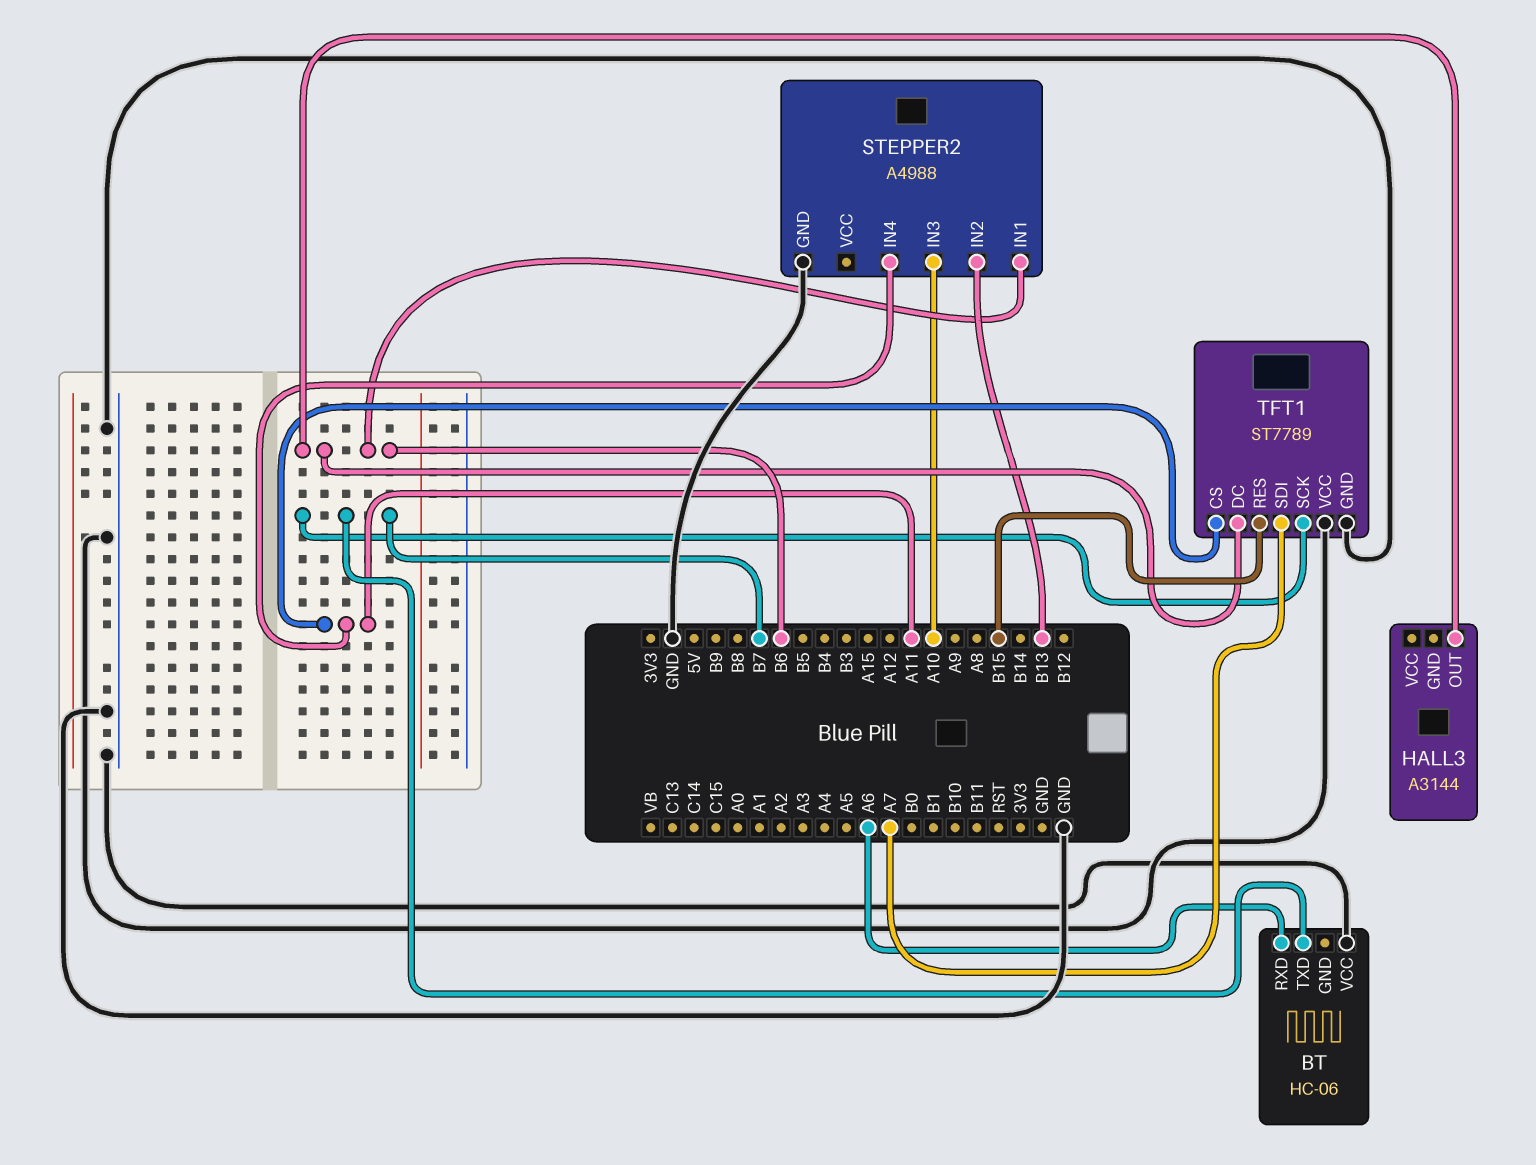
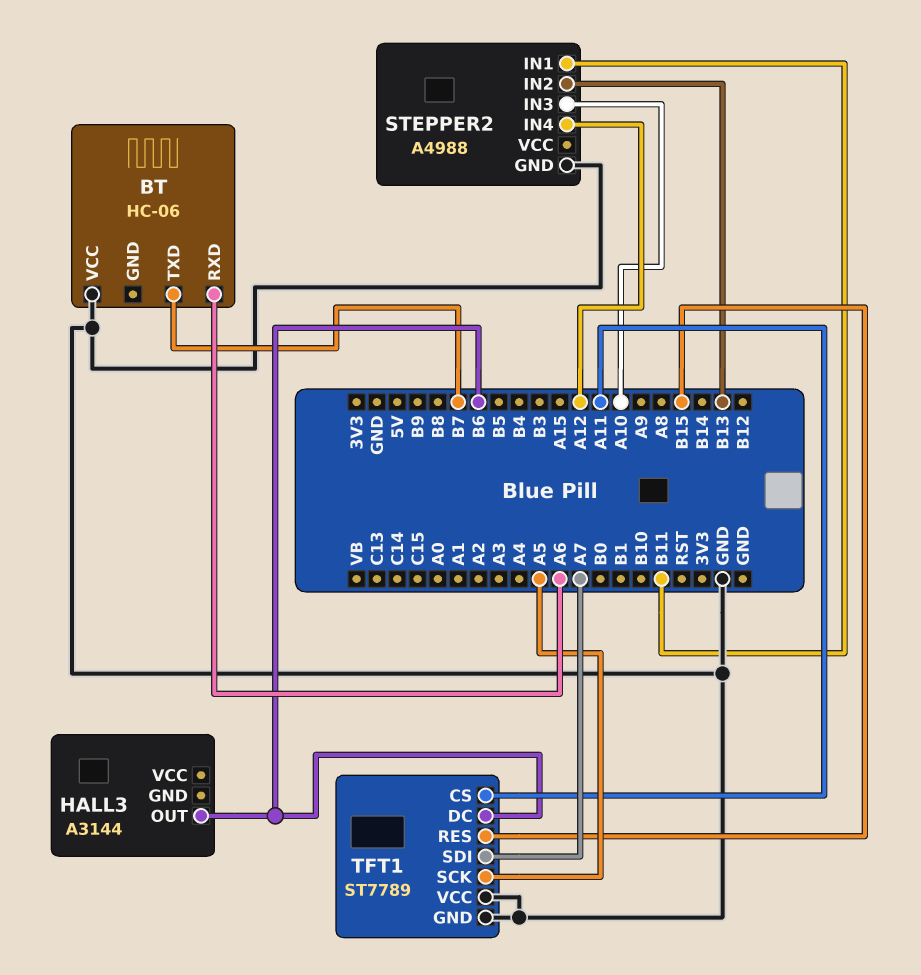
STEPPER2 pin IN1: B6 -> B11
STEPPER2 pin IN4: A11 -> A12
TFT1 pin SCK: B7 -> A5

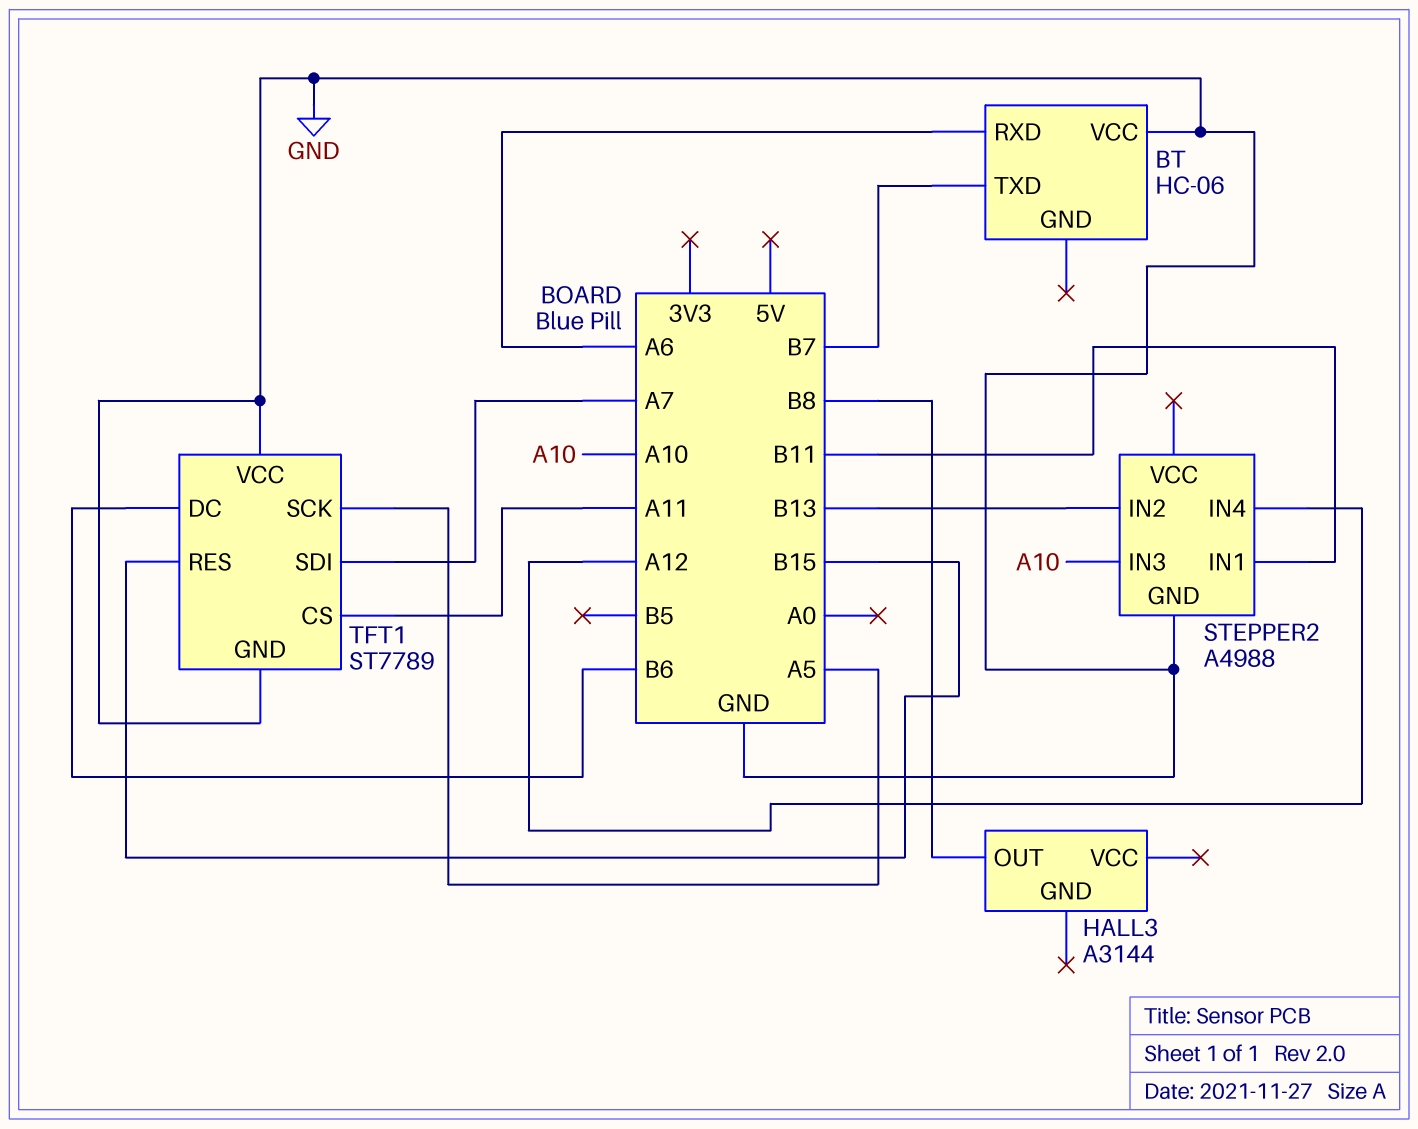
HALL3 pin OUT: B6 -> B8

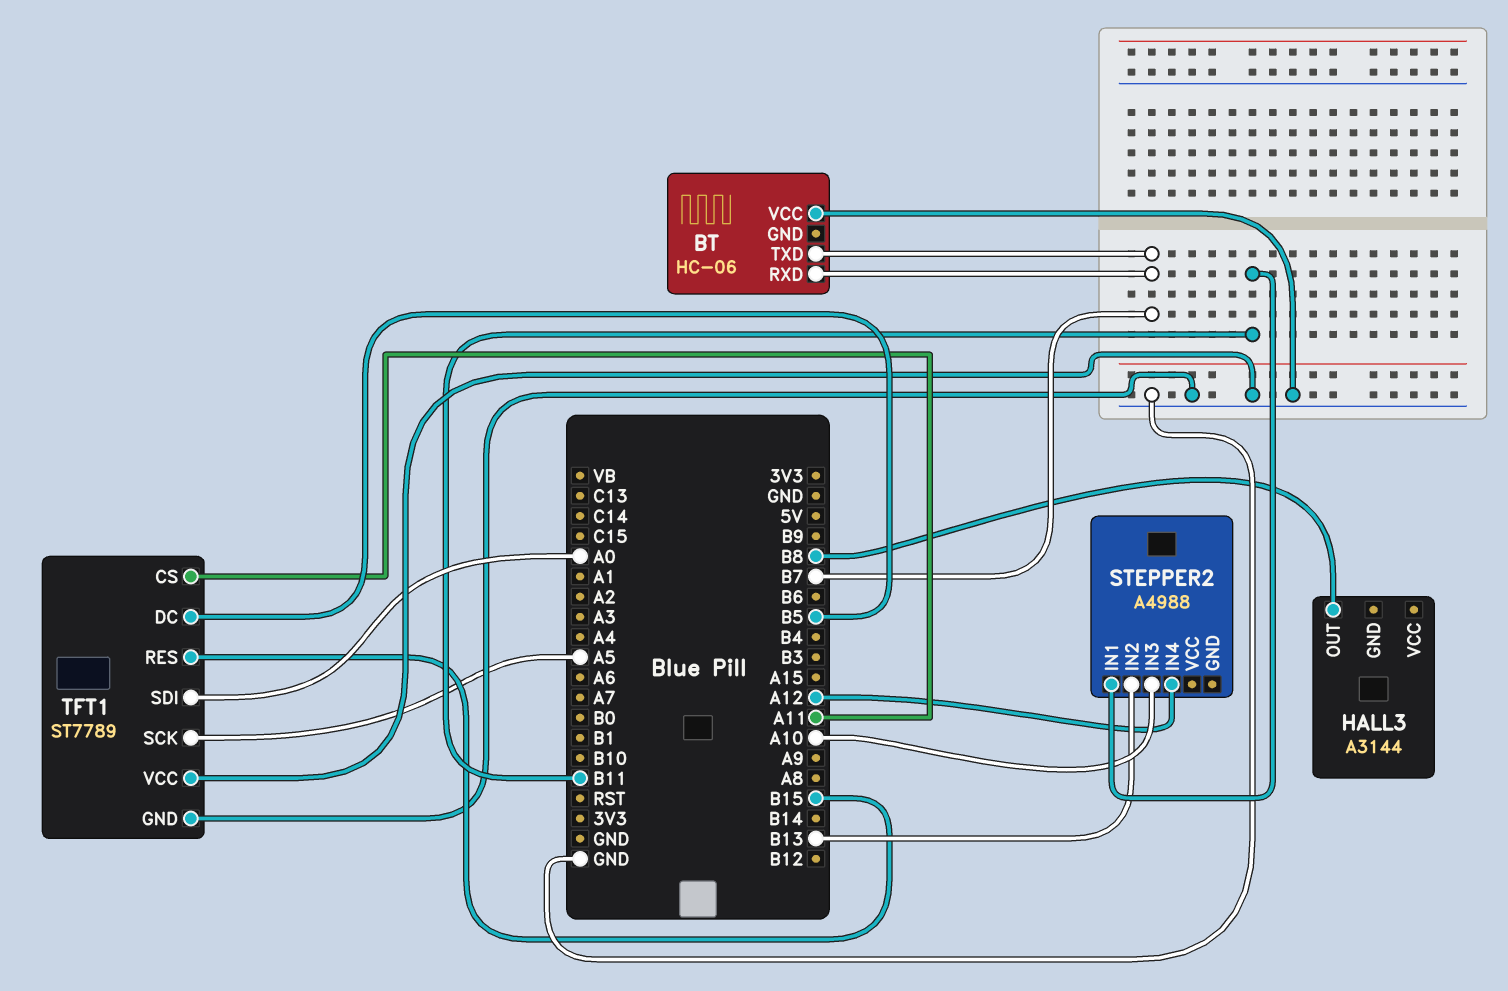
BT pin RXD: A6 -> B7
STEPPER2 pin GND: GND -> none
TFT1 pin DC: B6 -> B5
TFT1 pin SDI: A7 -> A0

